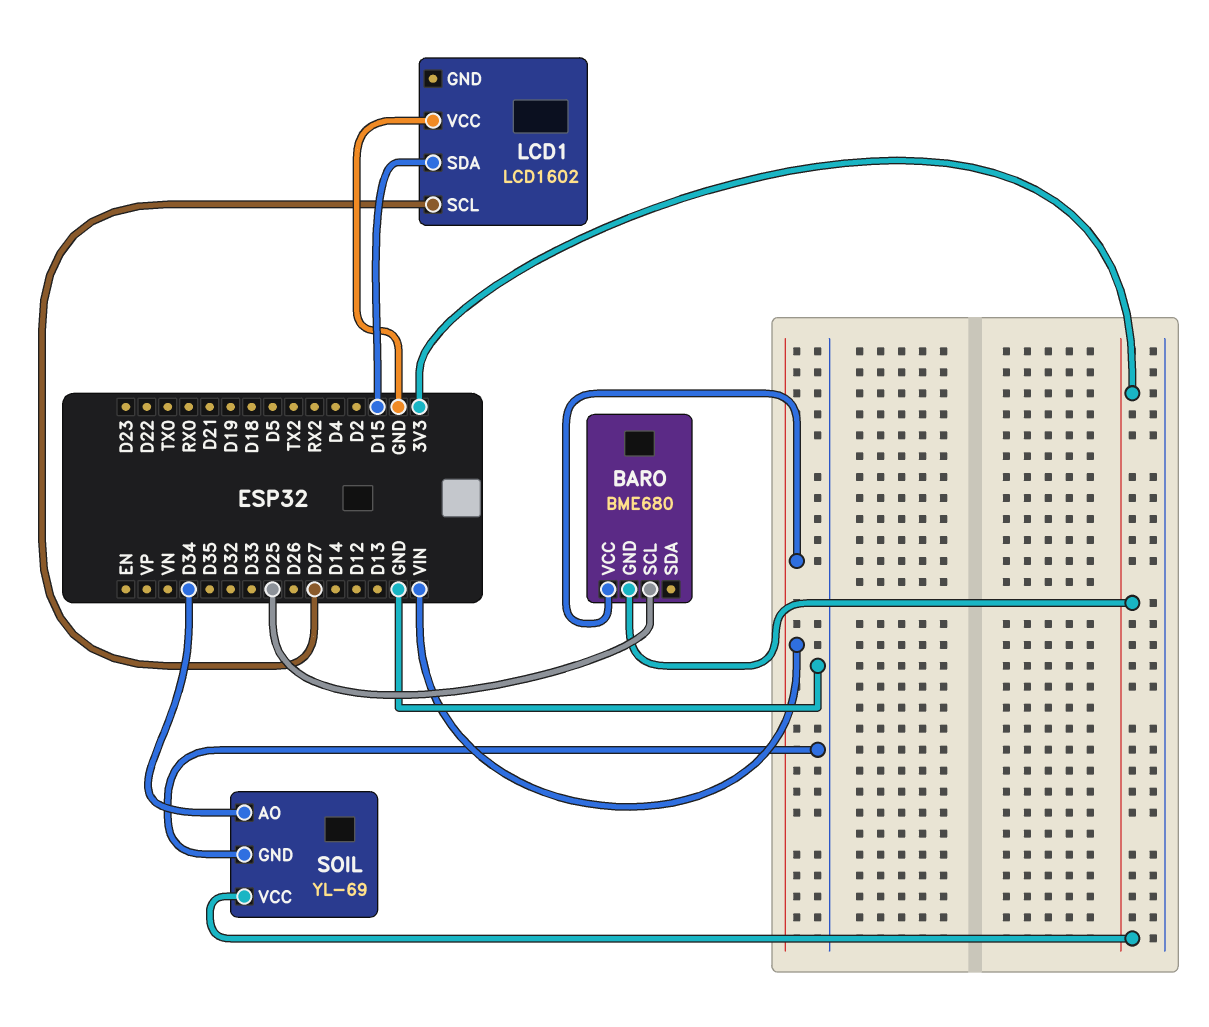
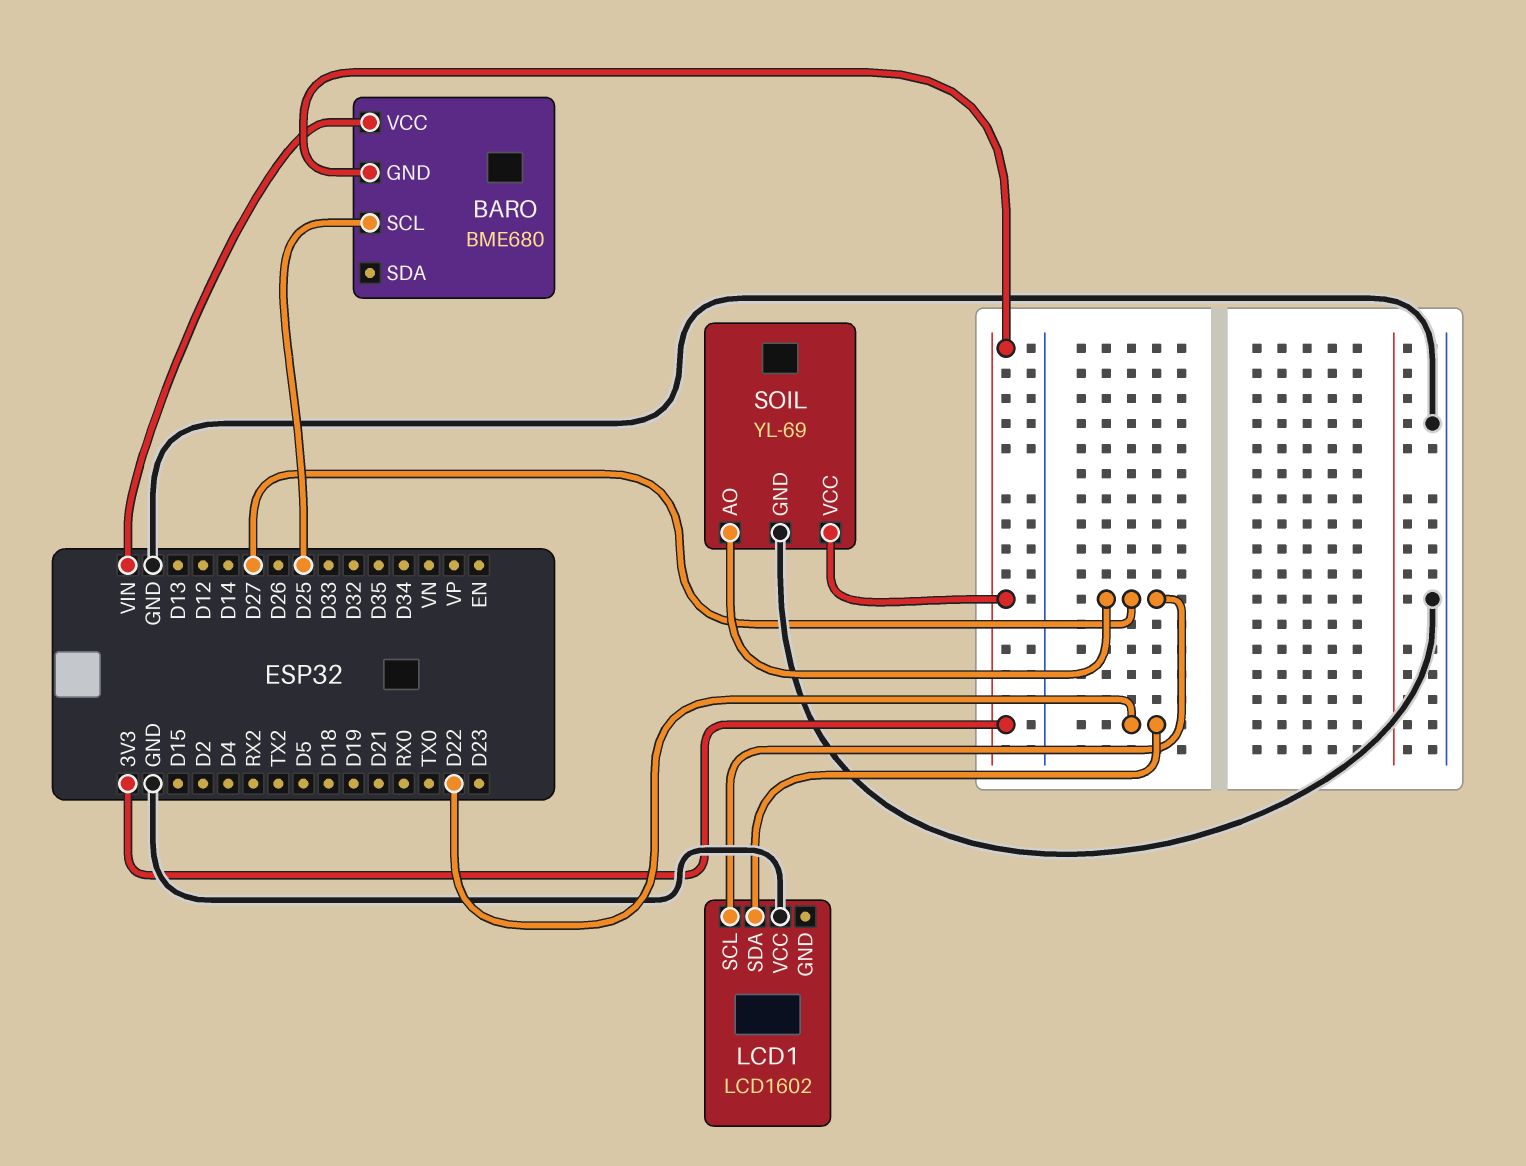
LCD1 pin SDA: D15 -> D22
SOIL pin AO: D34 -> D27

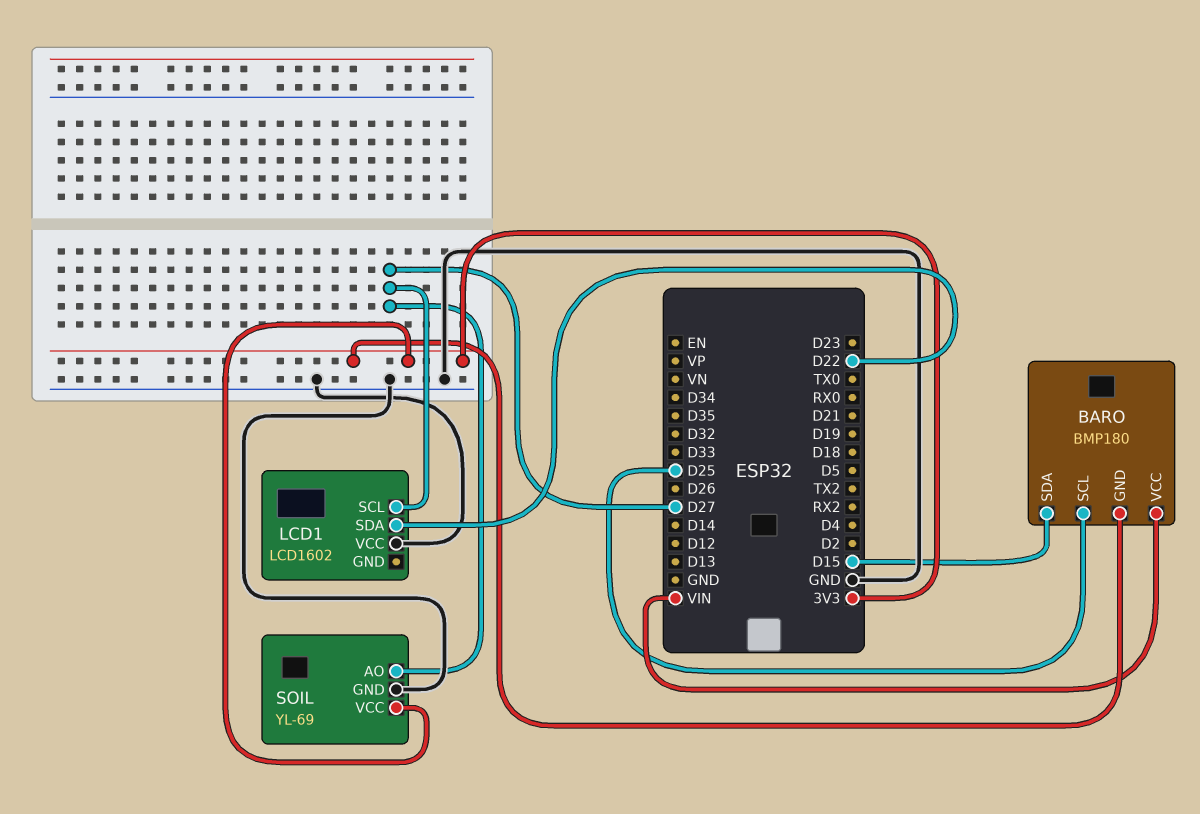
BARO: BME680 -> BMP180
BARO pin SDA: none -> D15

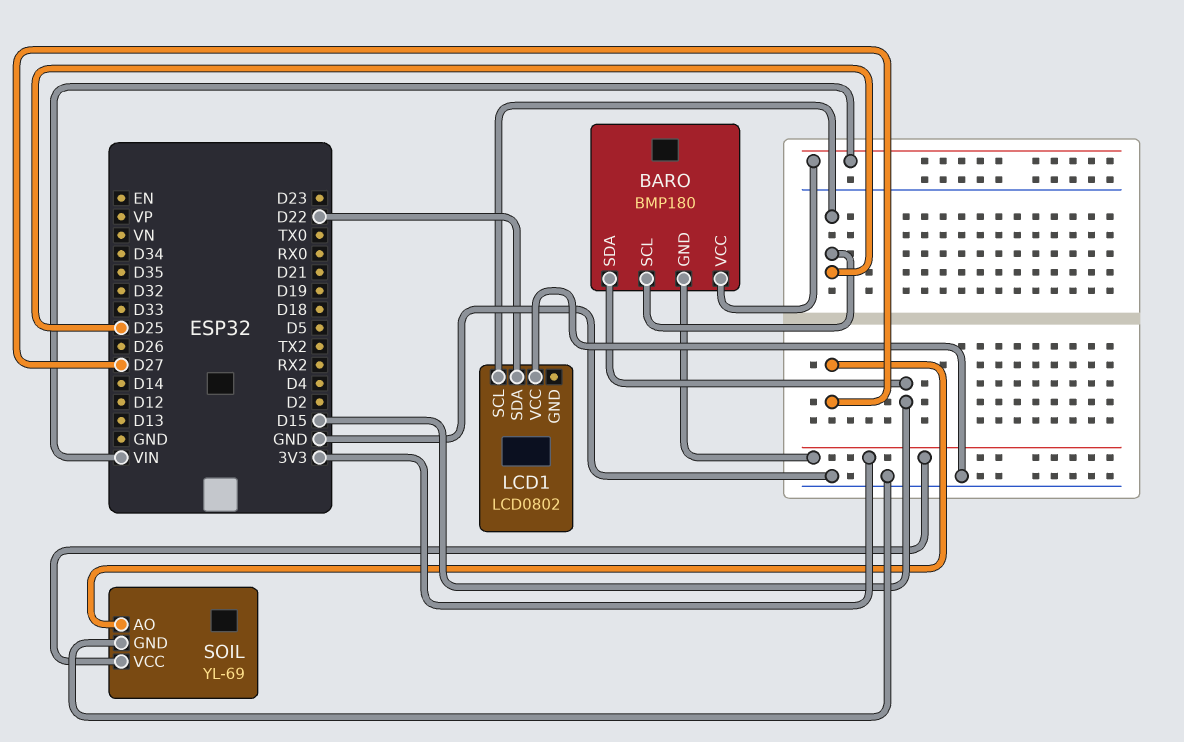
LCD1: LCD1602 -> LCD0802
LCD1 pin SCL: D27 -> D25

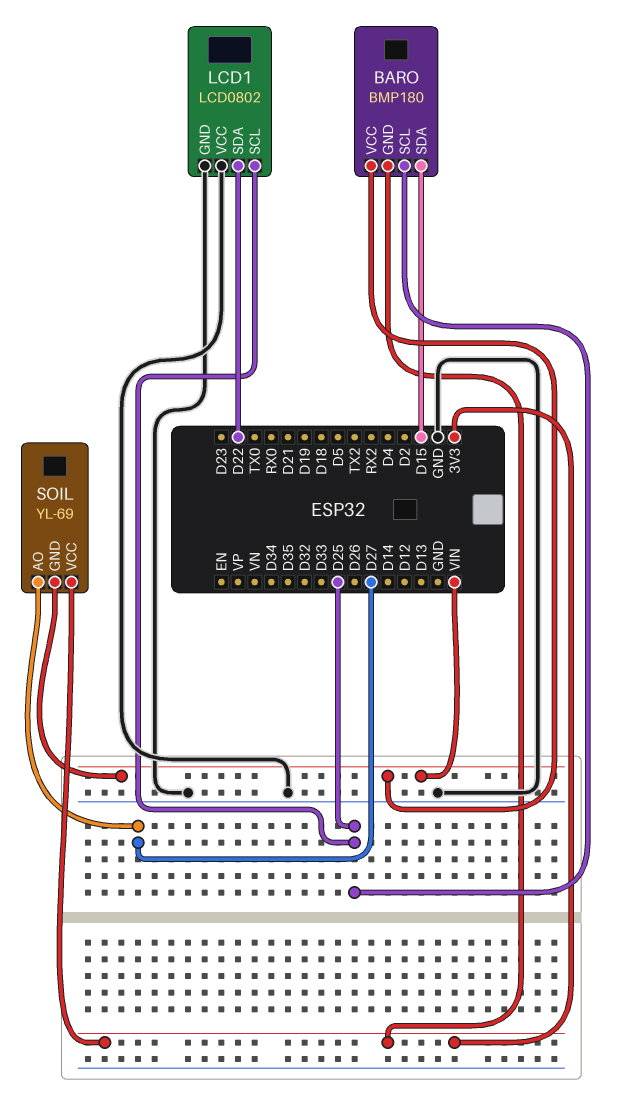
LCD1 pin GND: none -> GND
SOIL pin GND: GND -> VIN

